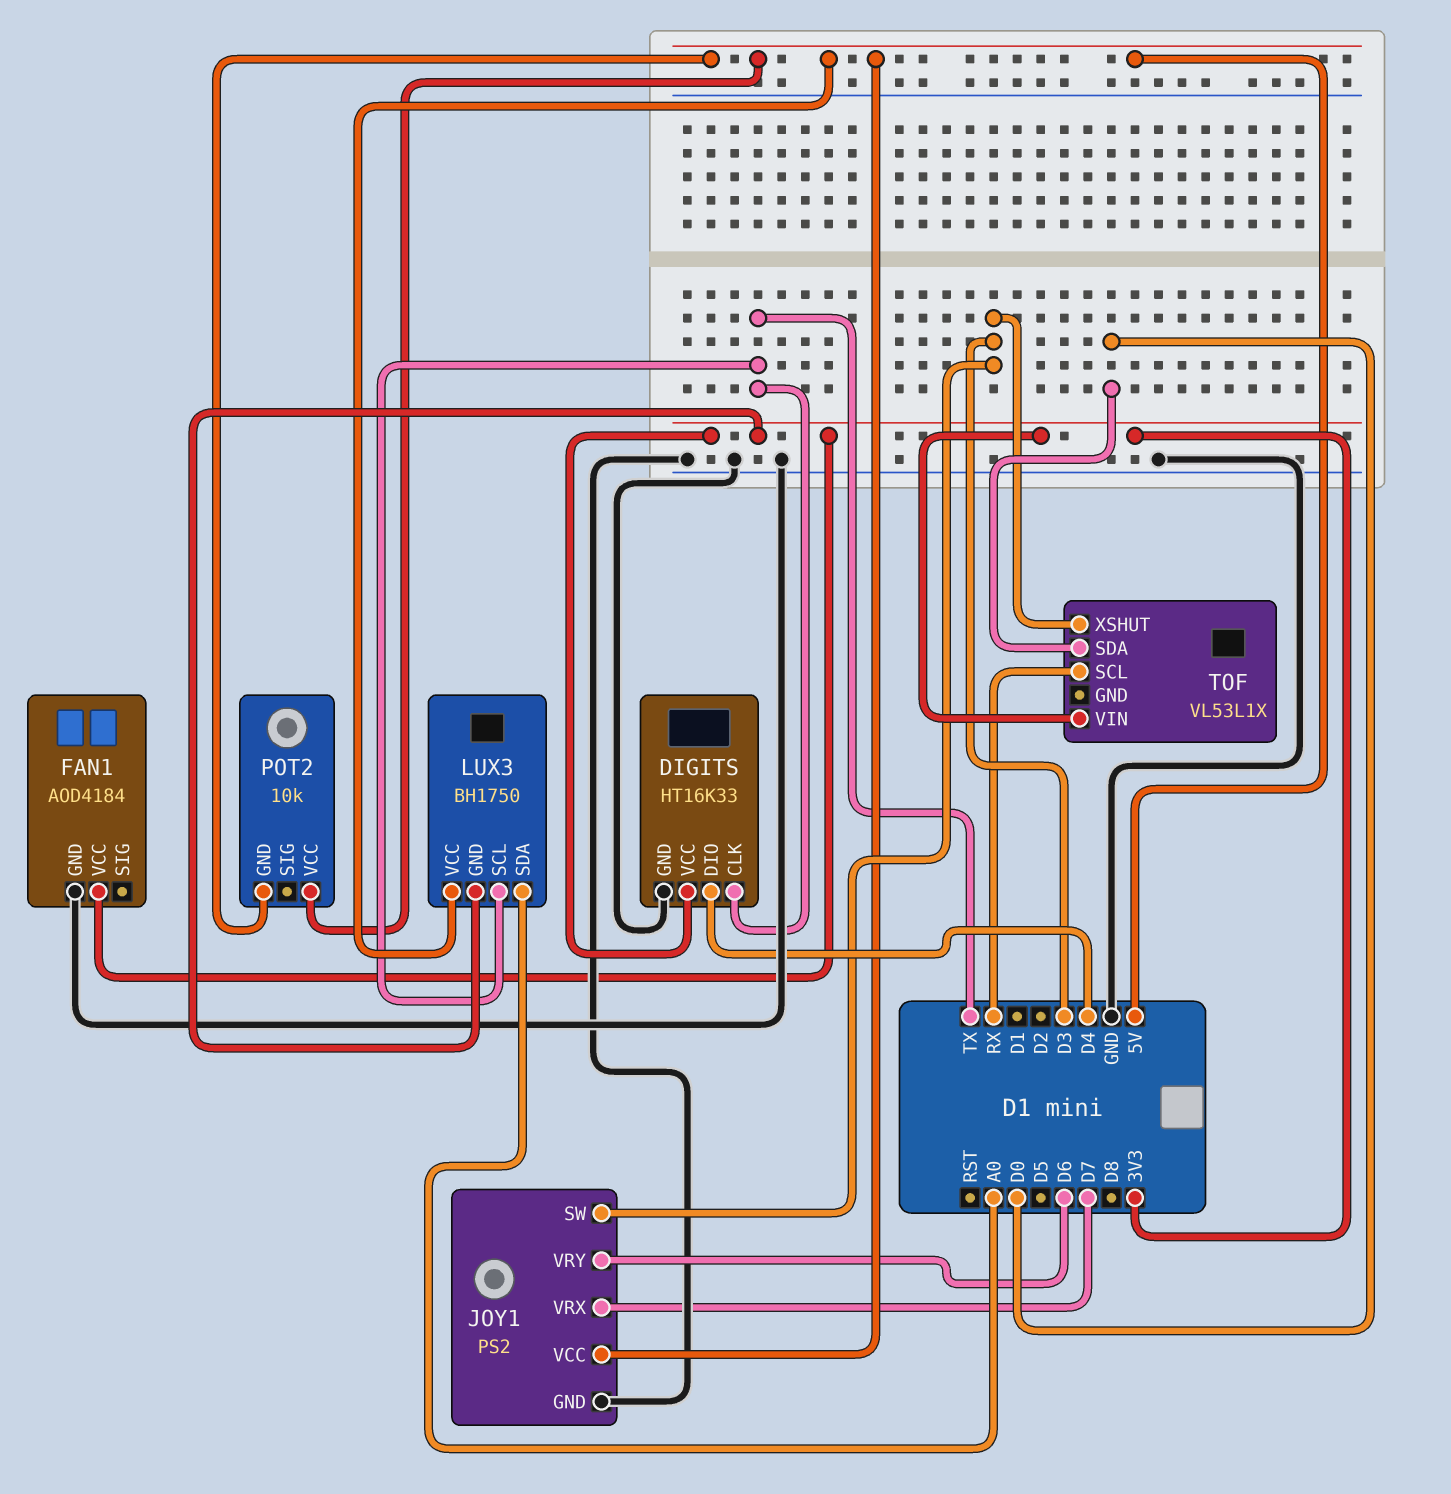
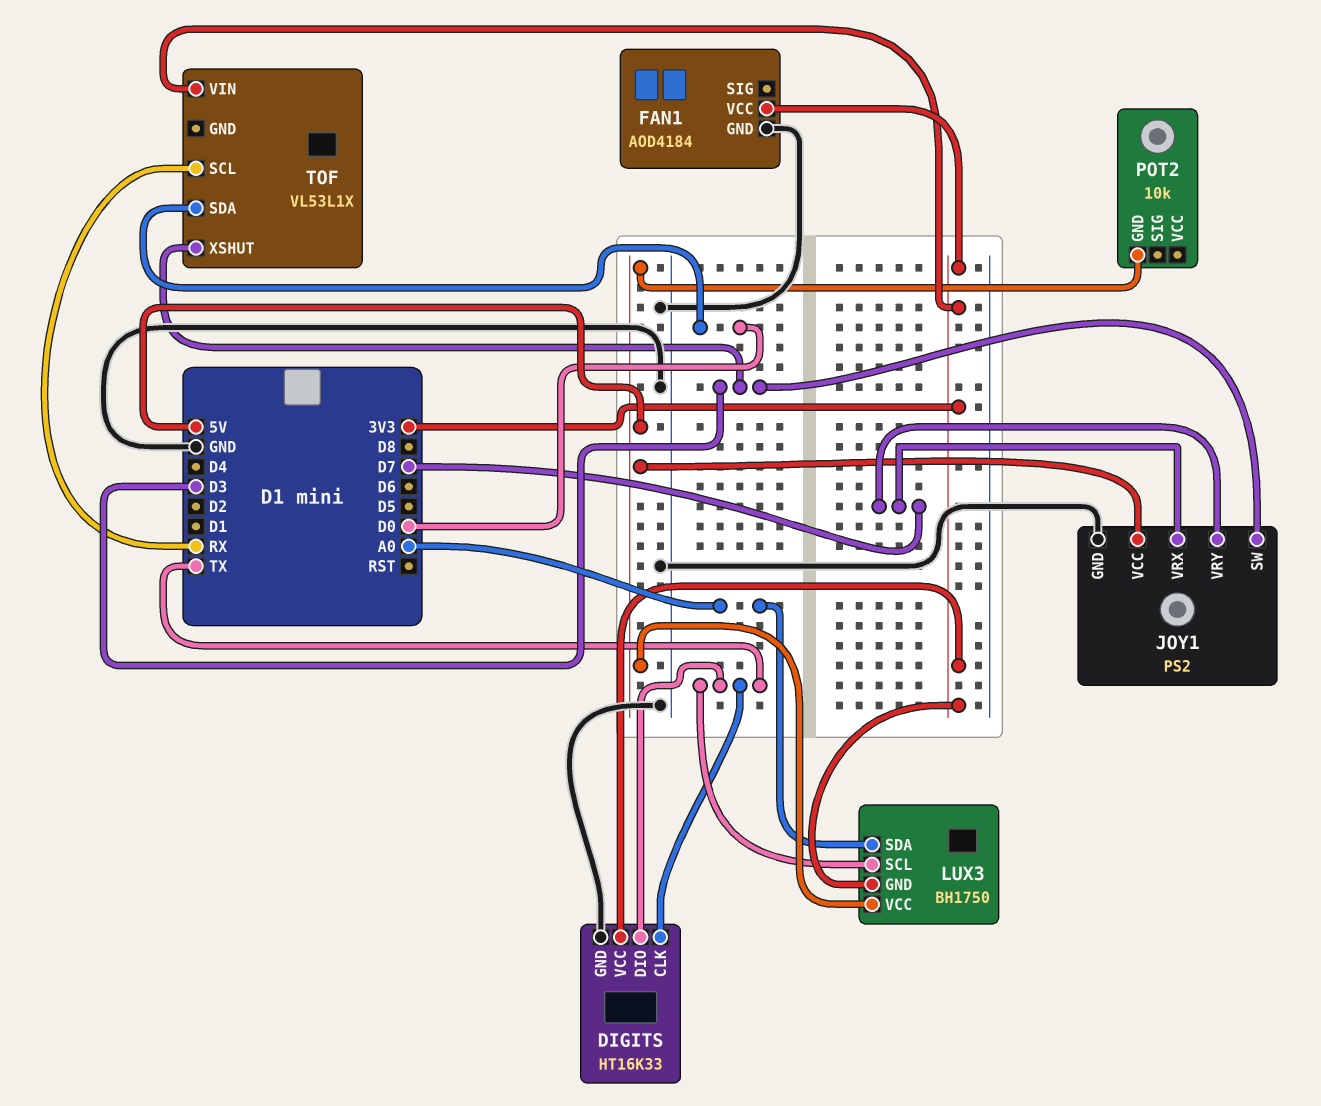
DIGITS pin DIO: D4 -> TX
JOY1 pin VRY: D6 -> D7
POT2 pin VCC: 5V -> none

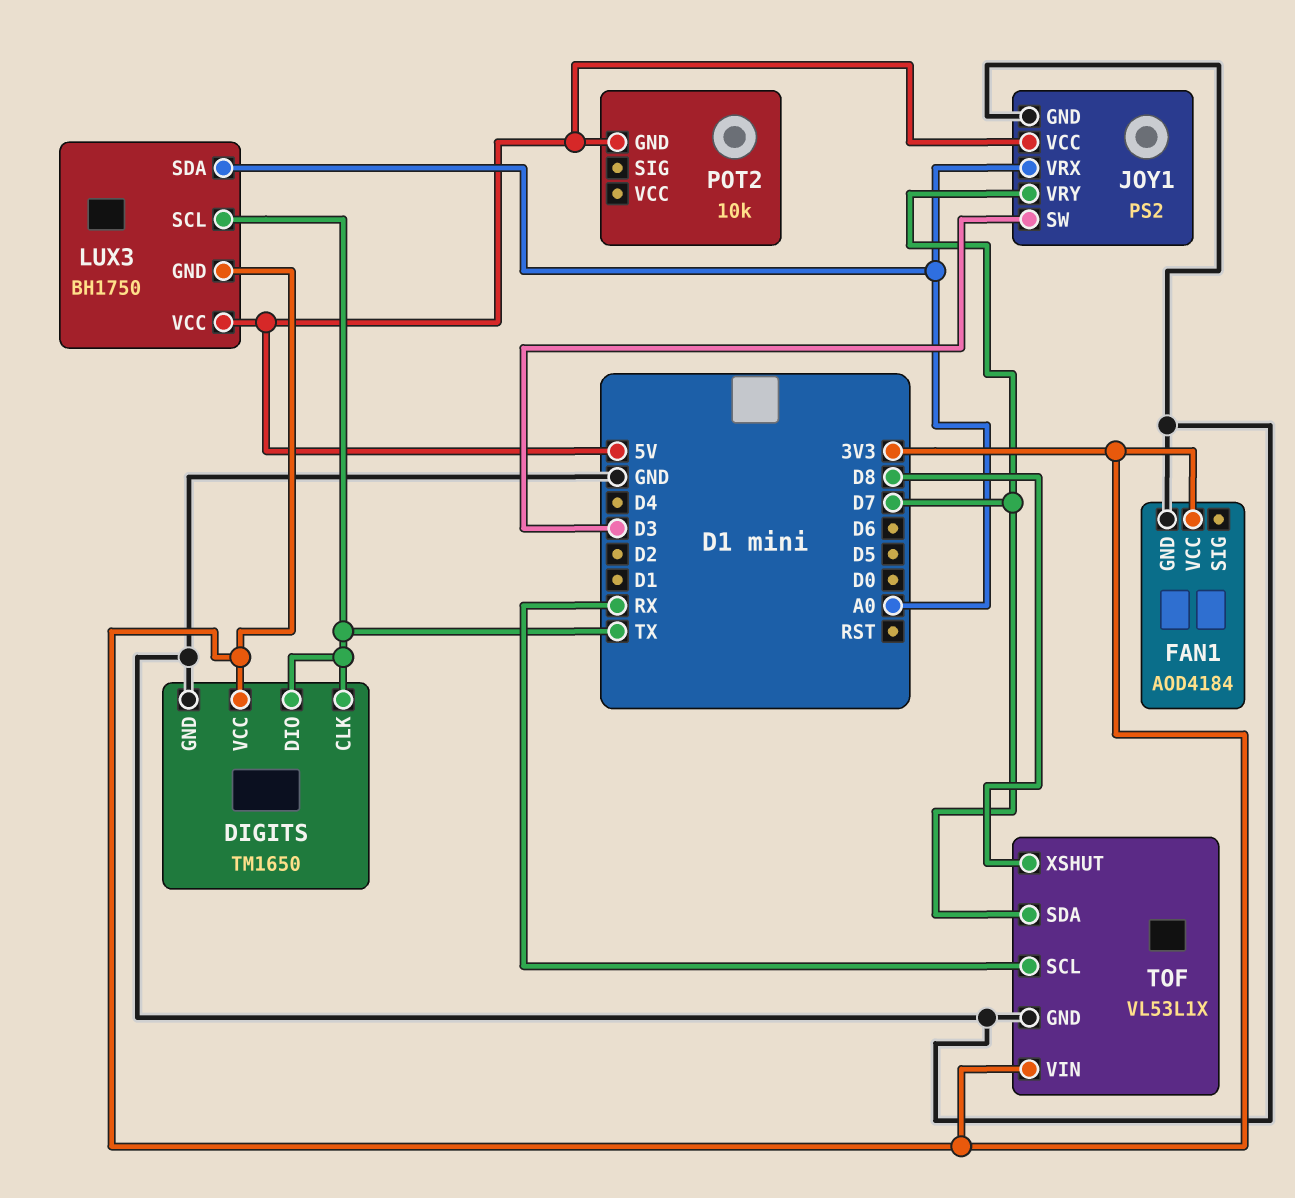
DIGITS: HT16K33 -> TM1650
JOY1 pin VRX: D7 -> A0
TOF pin GND: none -> GND
TOF pin SDA: D0 -> D7
TOF pin XSHUT: D3 -> D8

